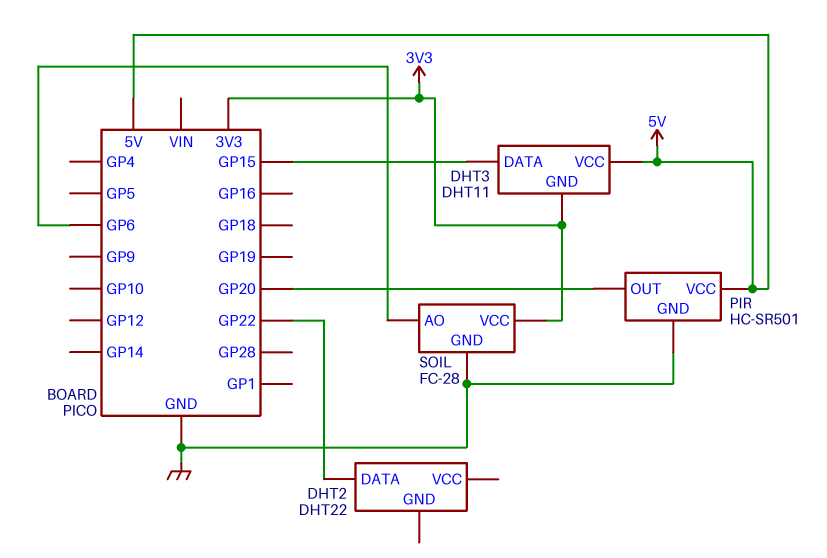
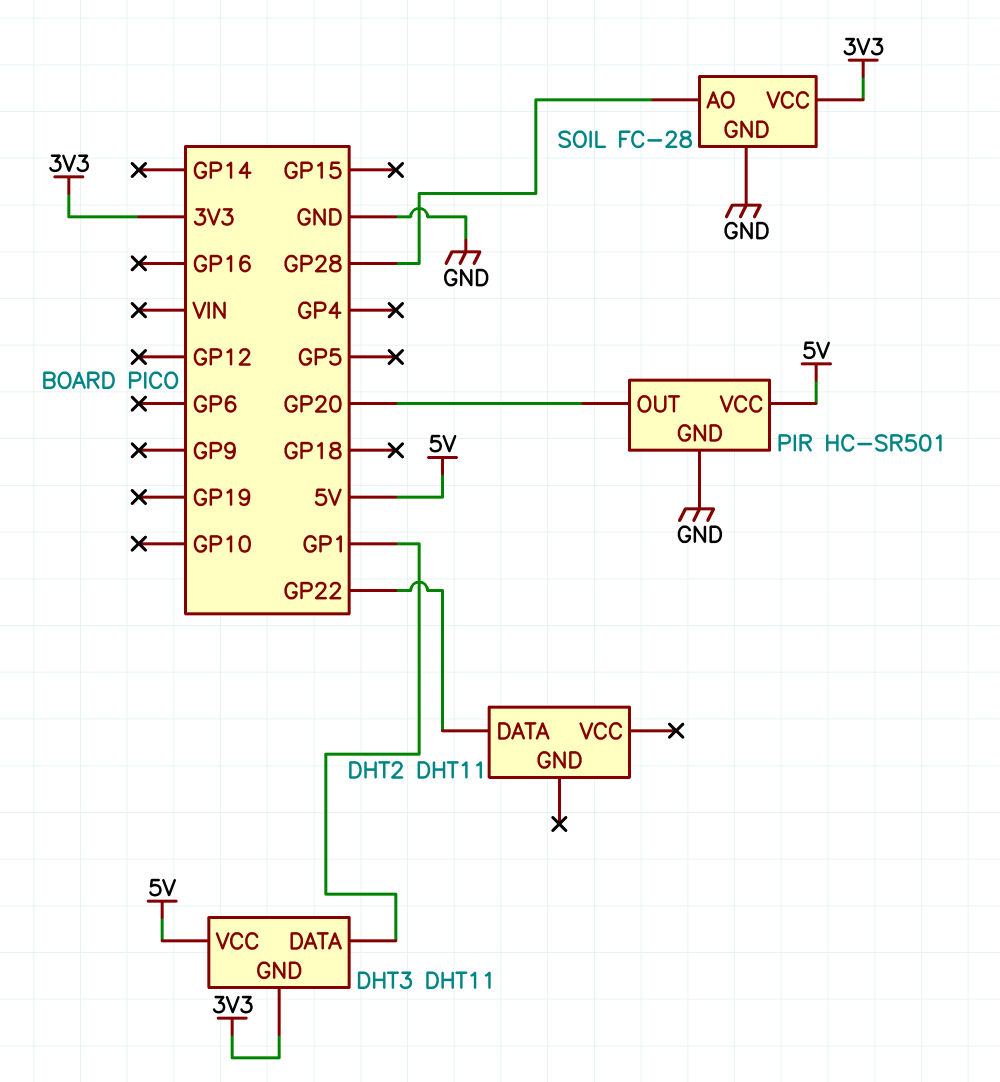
DHT2: DHT22 -> DHT11
DHT3 pin DATA: GP15 -> GP1
SOIL pin AO: GP6 -> GP28

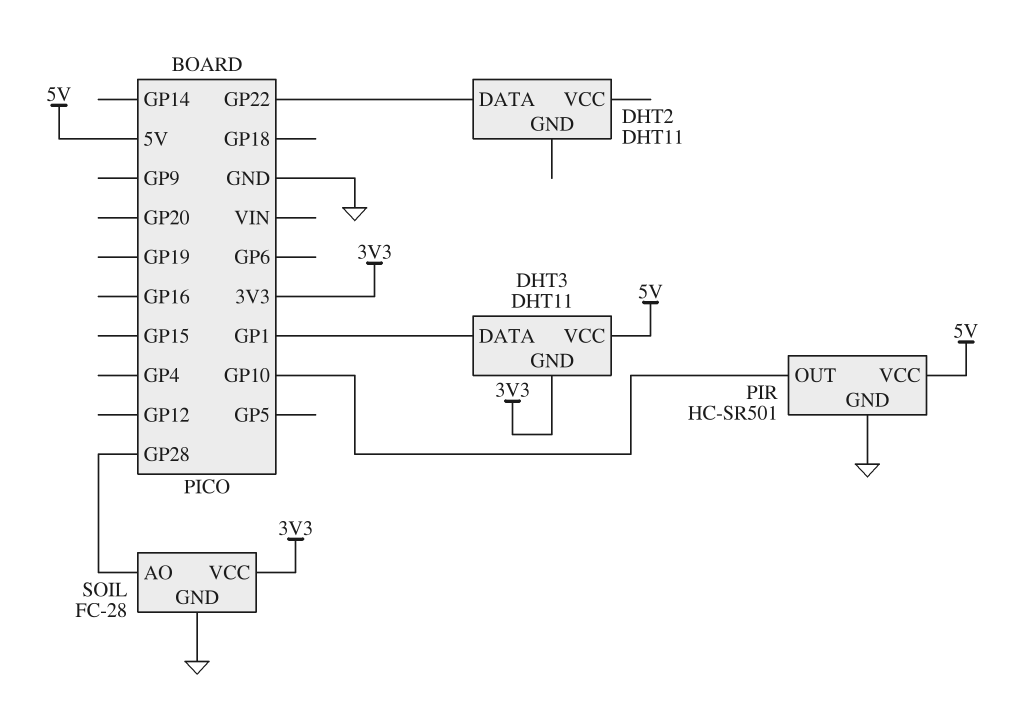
PIR pin OUT: GP20 -> GP10

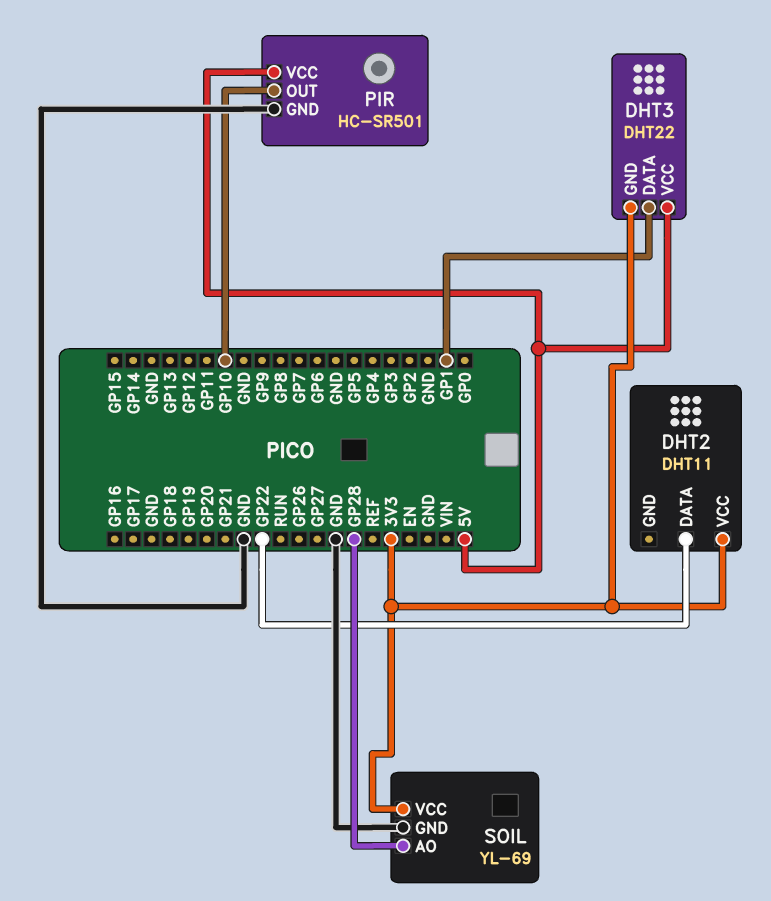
DHT2 pin VCC: none -> 3V3
DHT3: DHT11 -> DHT22
SOIL: FC-28 -> YL-69

